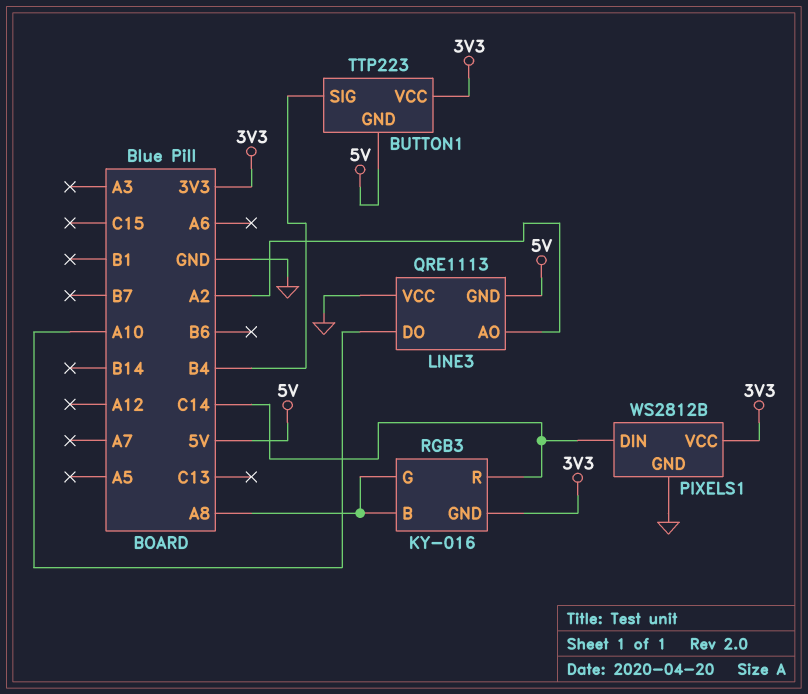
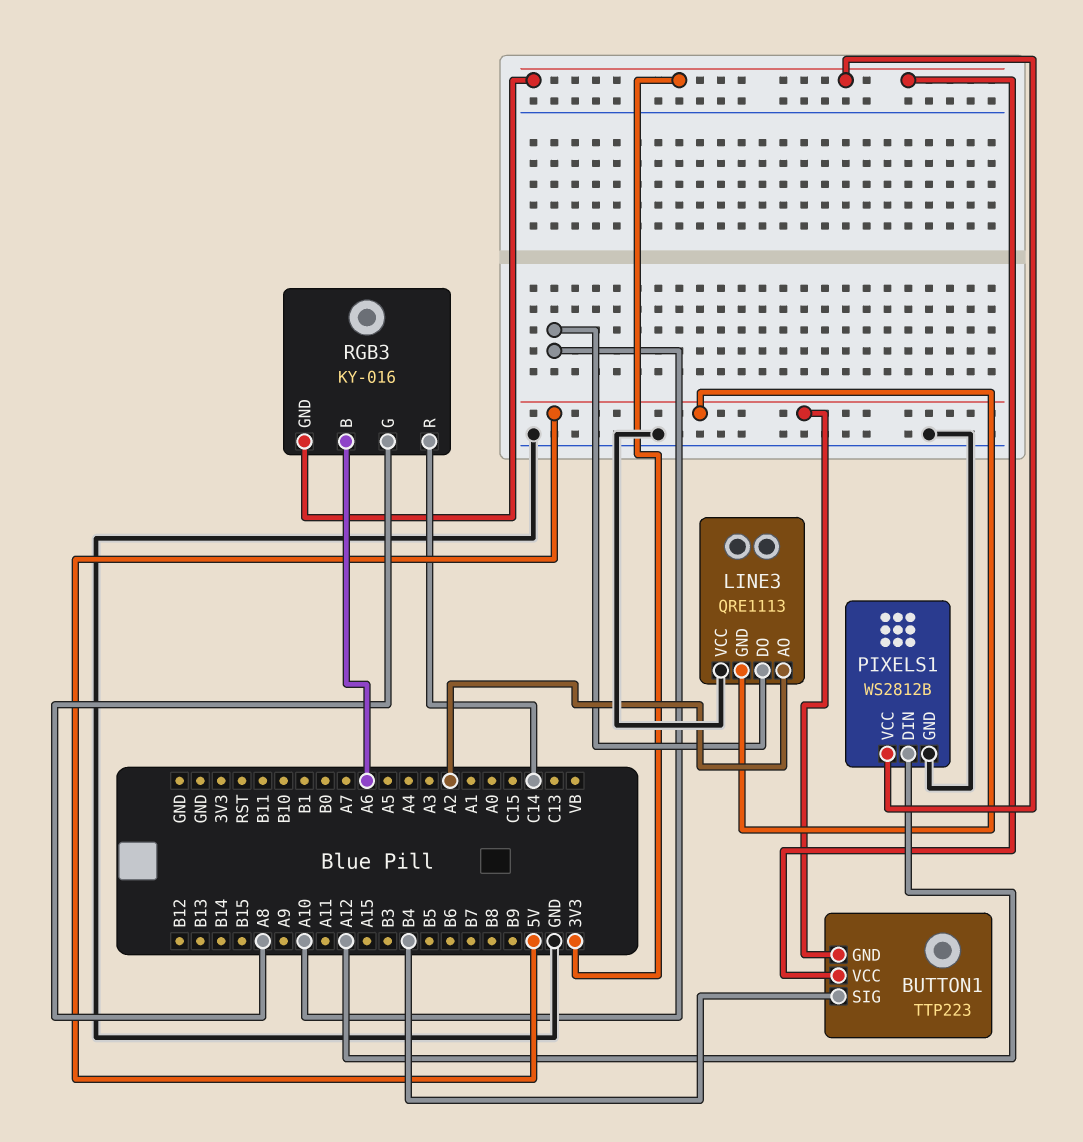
PIXELS1 pin DIN: C14 -> A12
RGB3 pin B: A8 -> A6

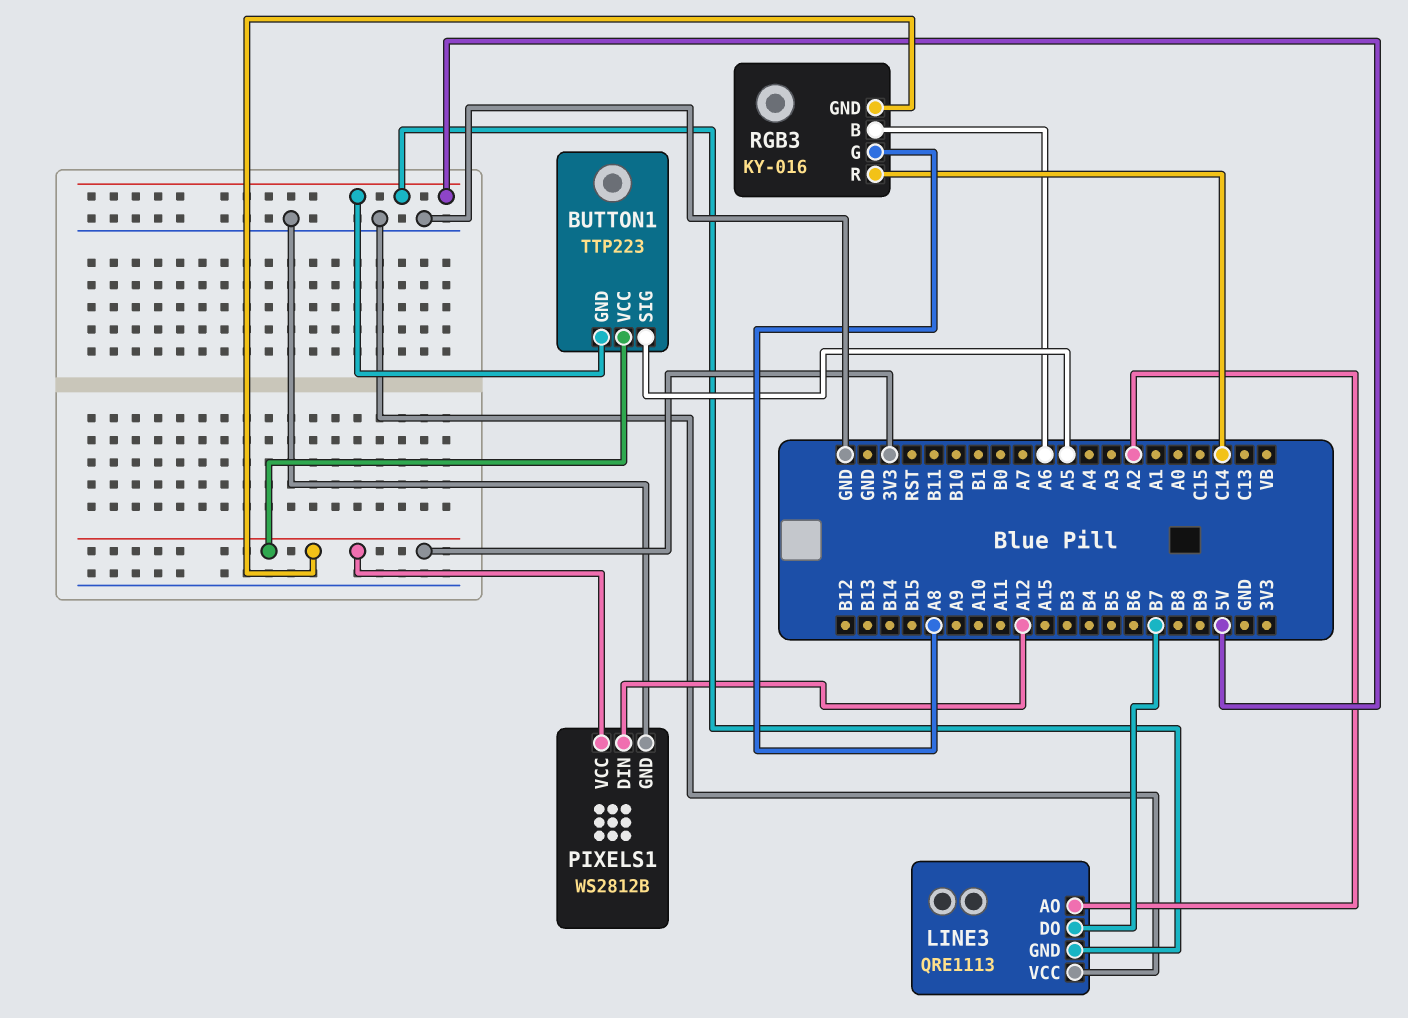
BUTTON1 pin SIG: B4 -> A5
LINE3 pin DO: A10 -> B7

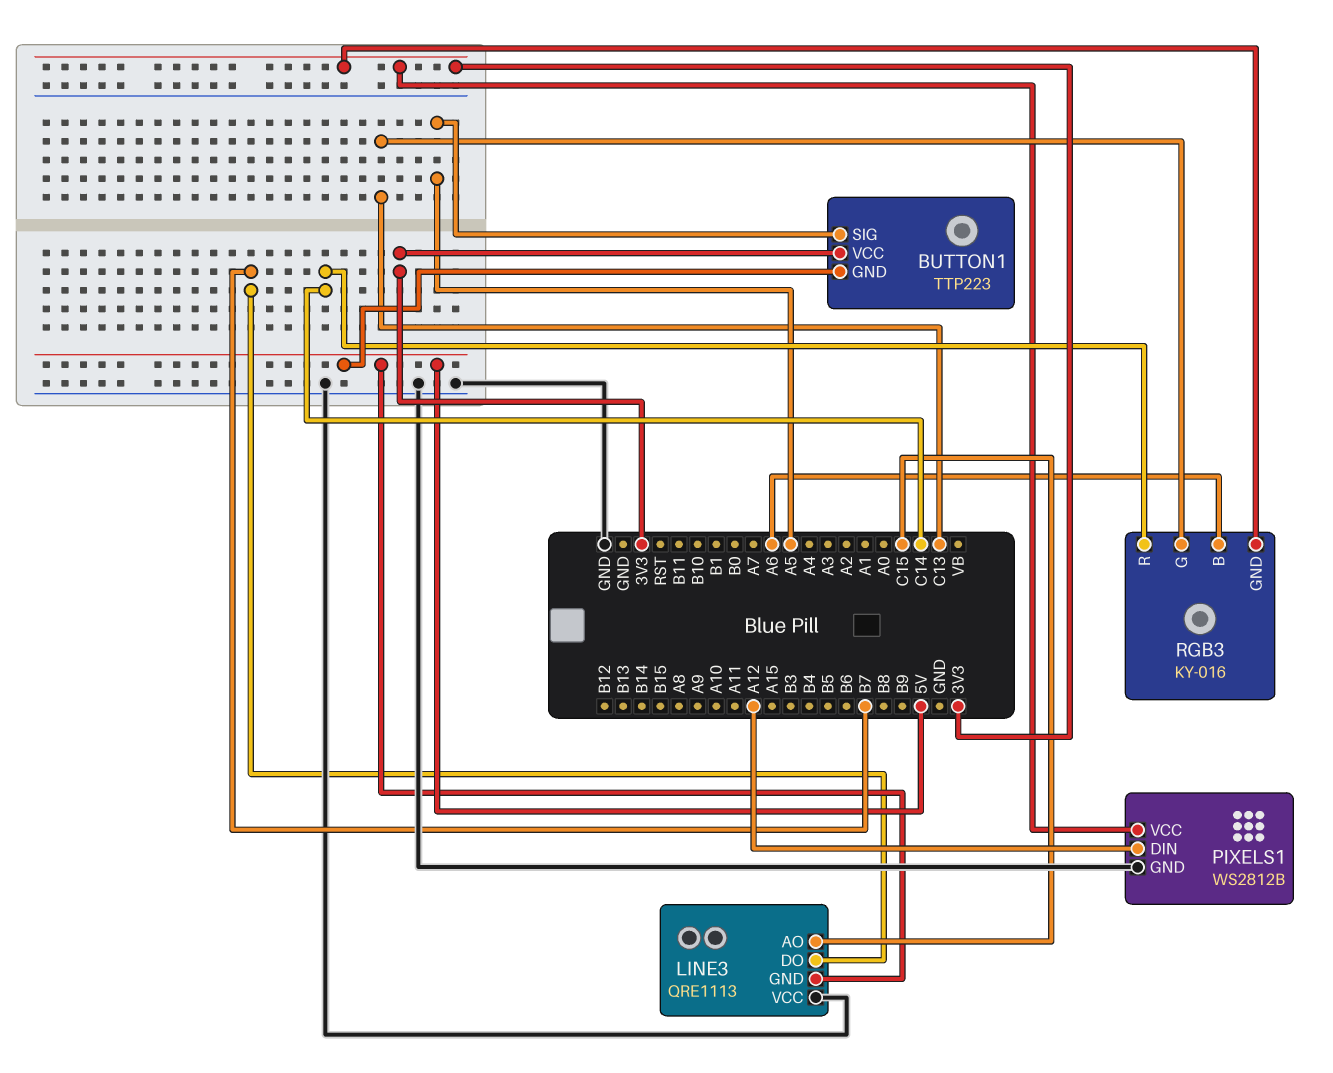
LINE3 pin AO: A2 -> C15
RGB3 pin G: A8 -> C13

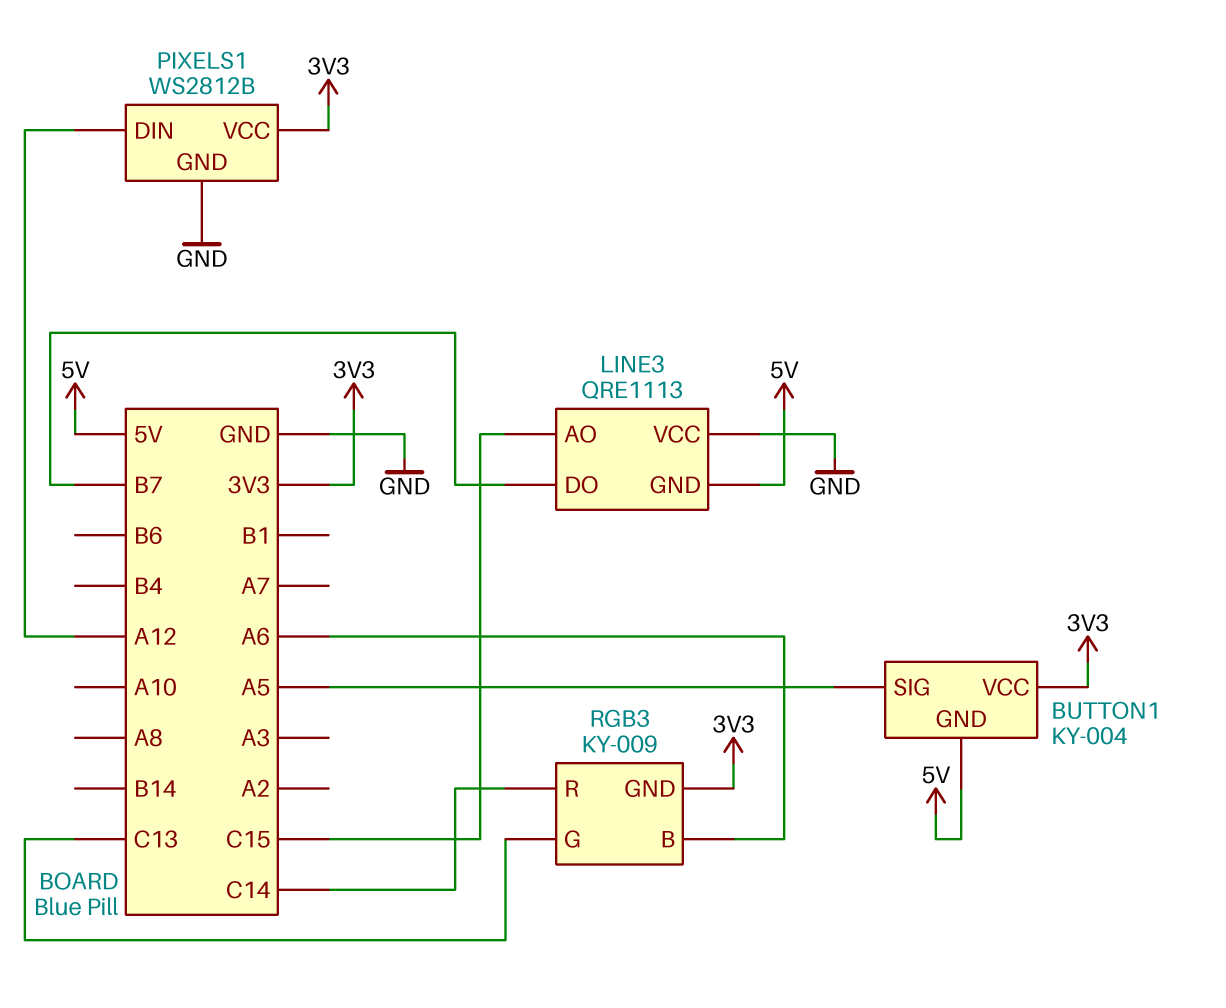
BUTTON1: TTP223 -> KY-004
RGB3: KY-016 -> KY-009

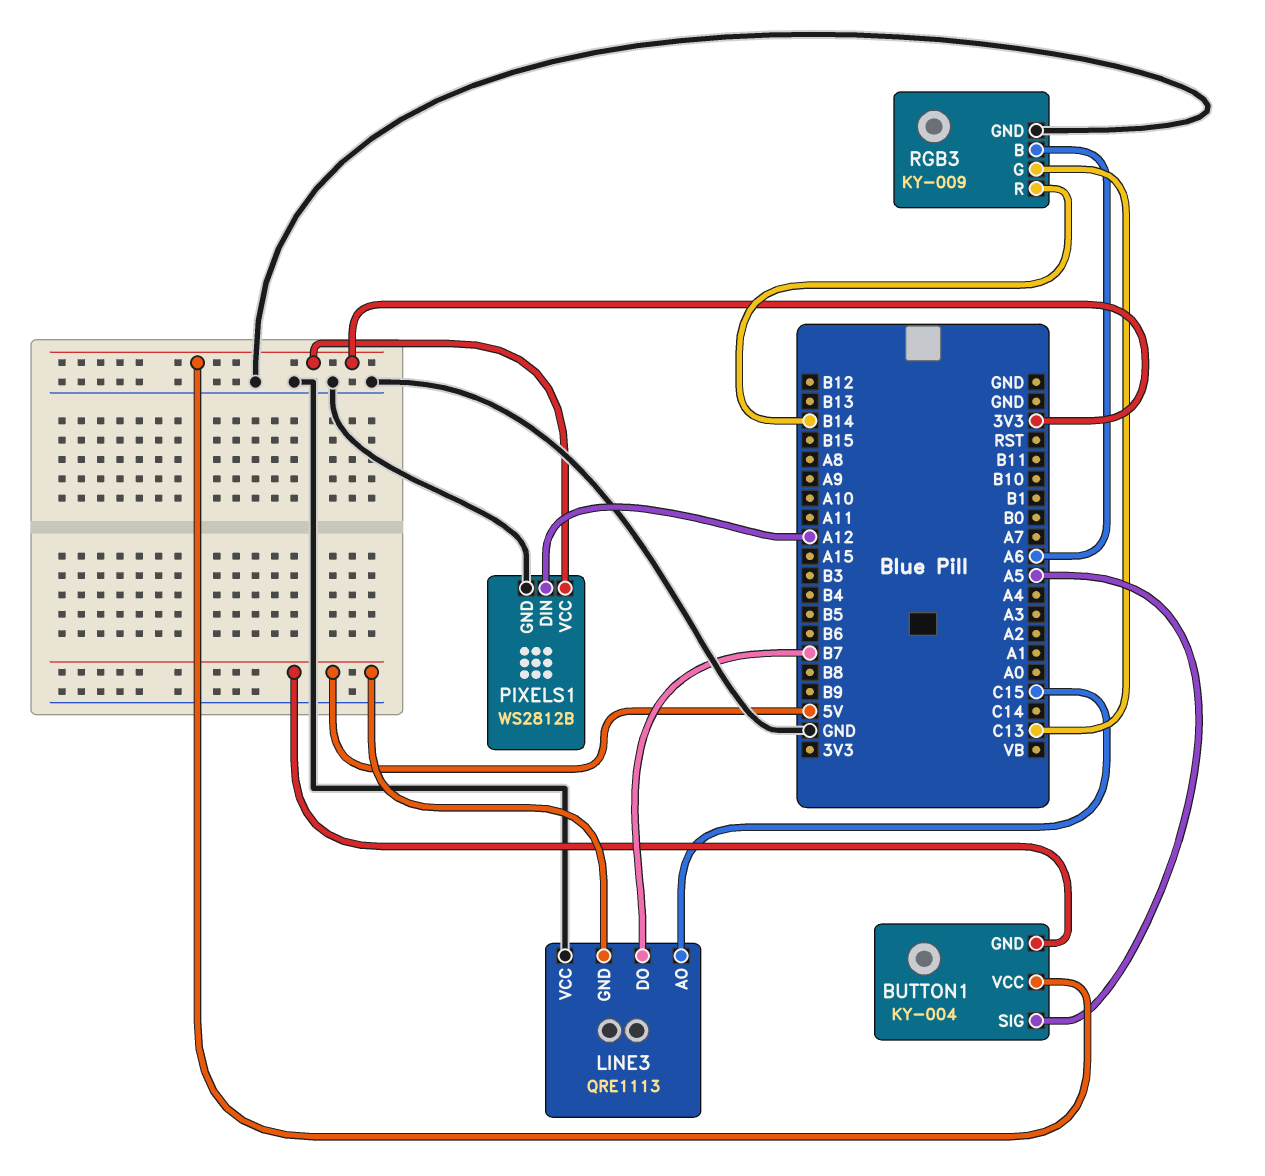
RGB3 pin GND: 3V3 -> GND
RGB3 pin R: C14 -> B14

